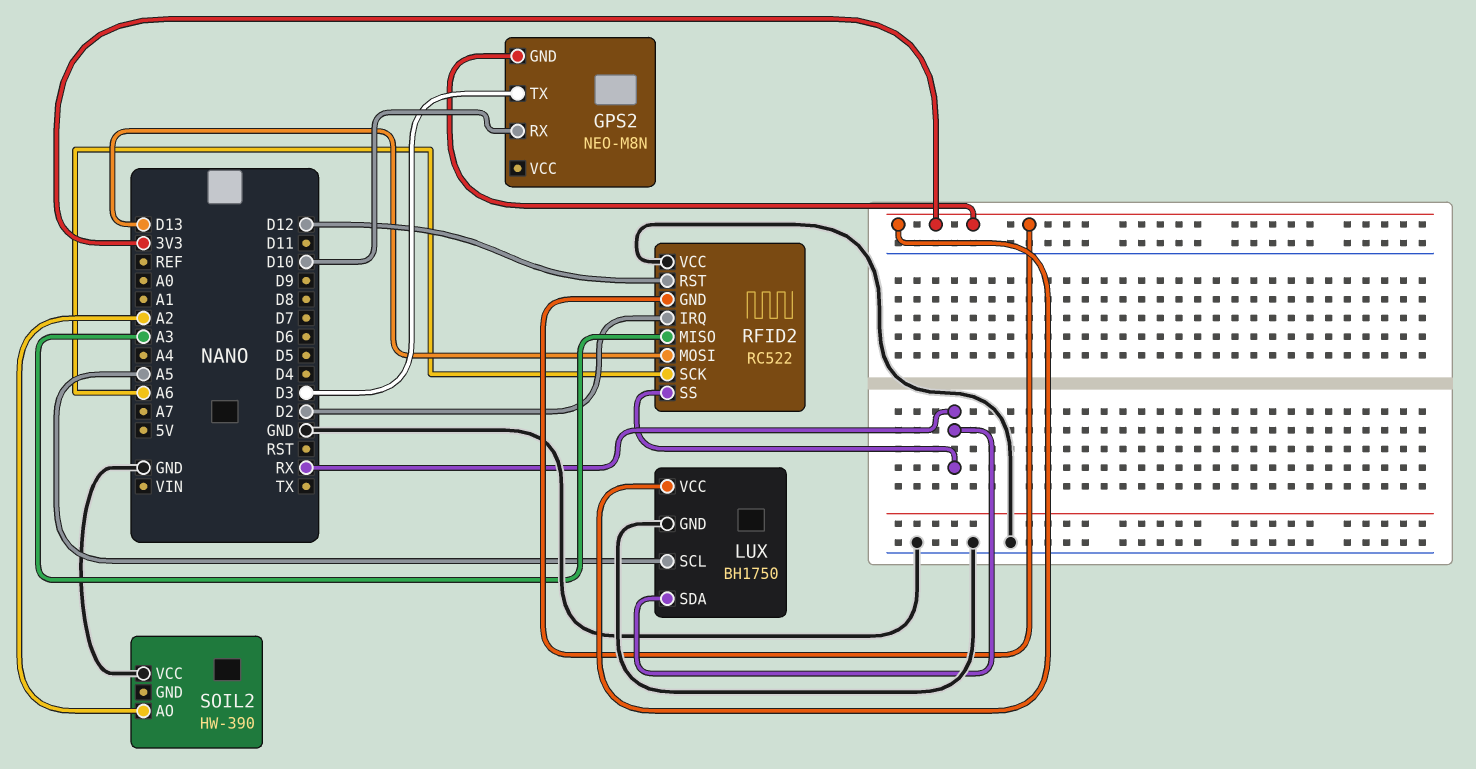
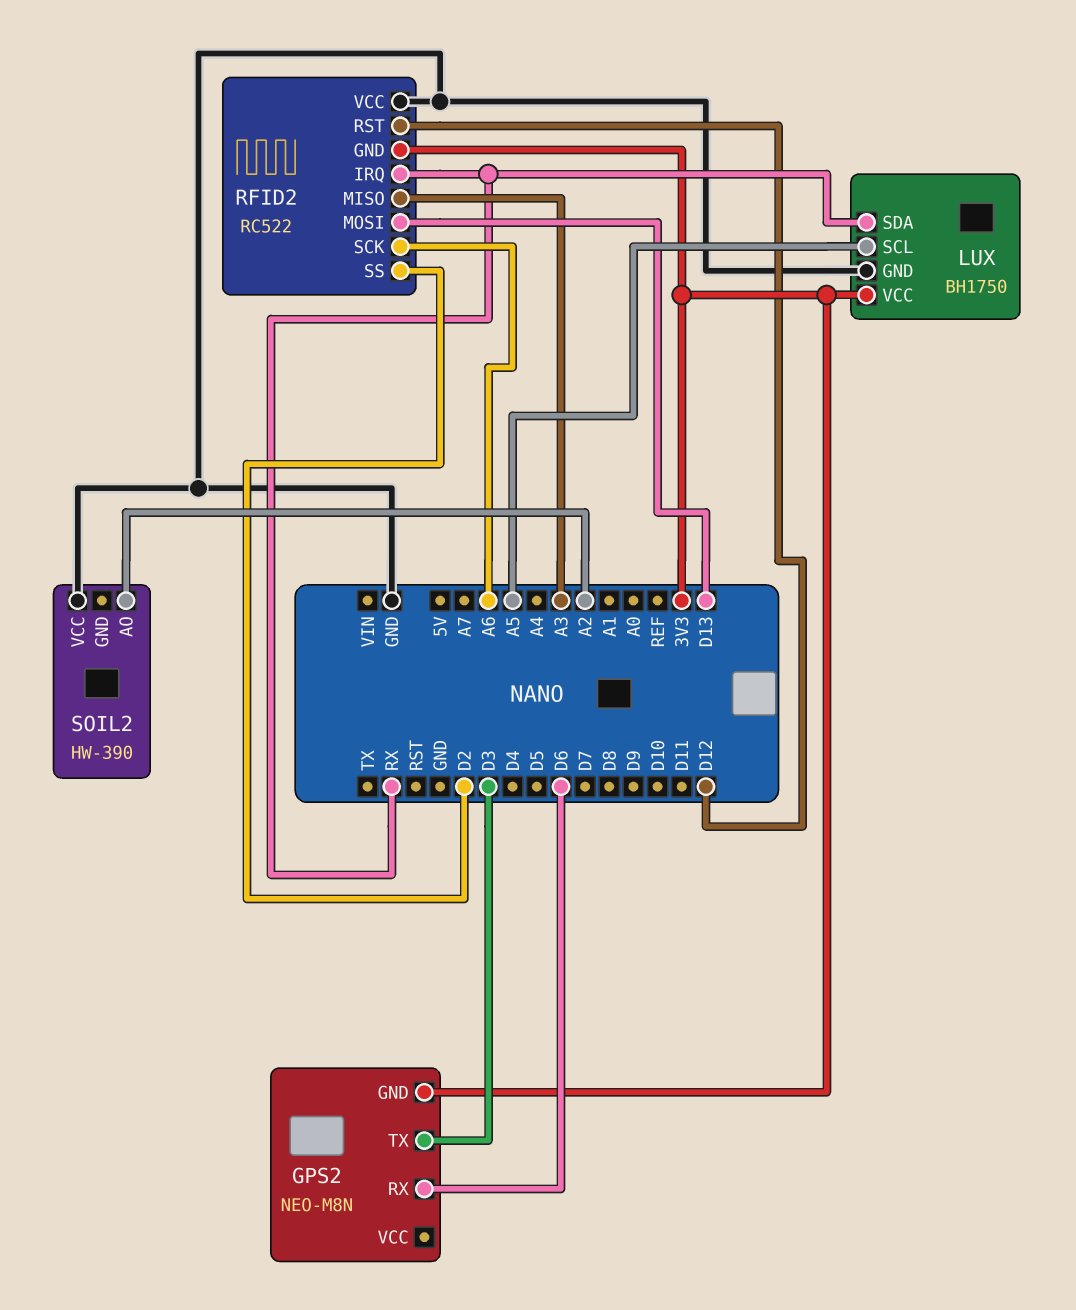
GPS2 pin RX: D10 -> D6
RFID2 pin IRQ: D2 -> RX
RFID2 pin SS: RX -> D2

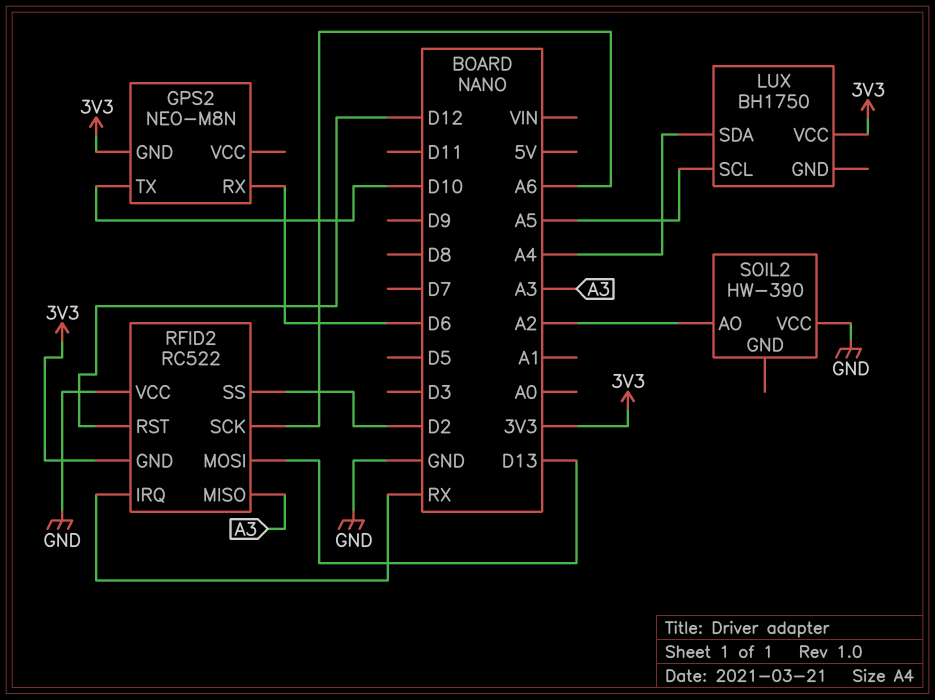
GPS2 pin TX: D3 -> D10
LUX pin GND: GND -> none
LUX pin SDA: RX -> A4

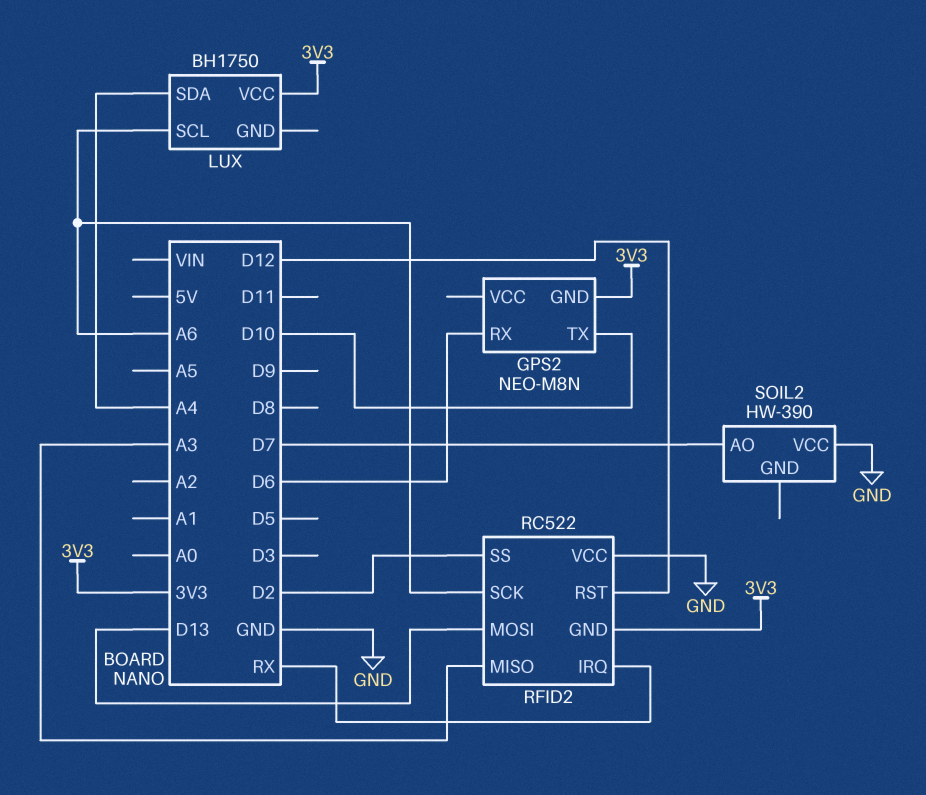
LUX pin SCL: A5 -> A6
SOIL2 pin AO: A2 -> D7

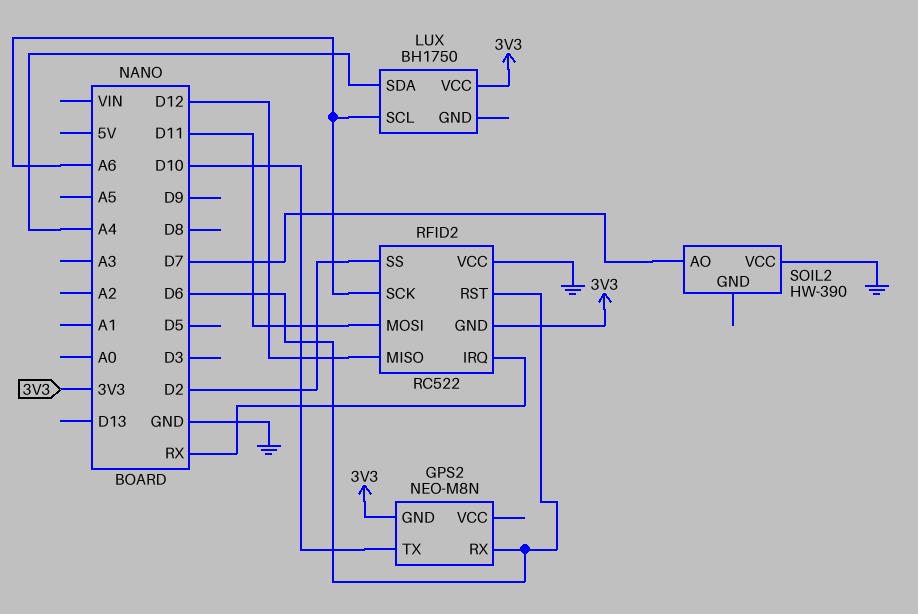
RFID2 pin MISO: A3 -> D12
RFID2 pin MOSI: D13 -> D11
RFID2 pin RST: D12 -> D6

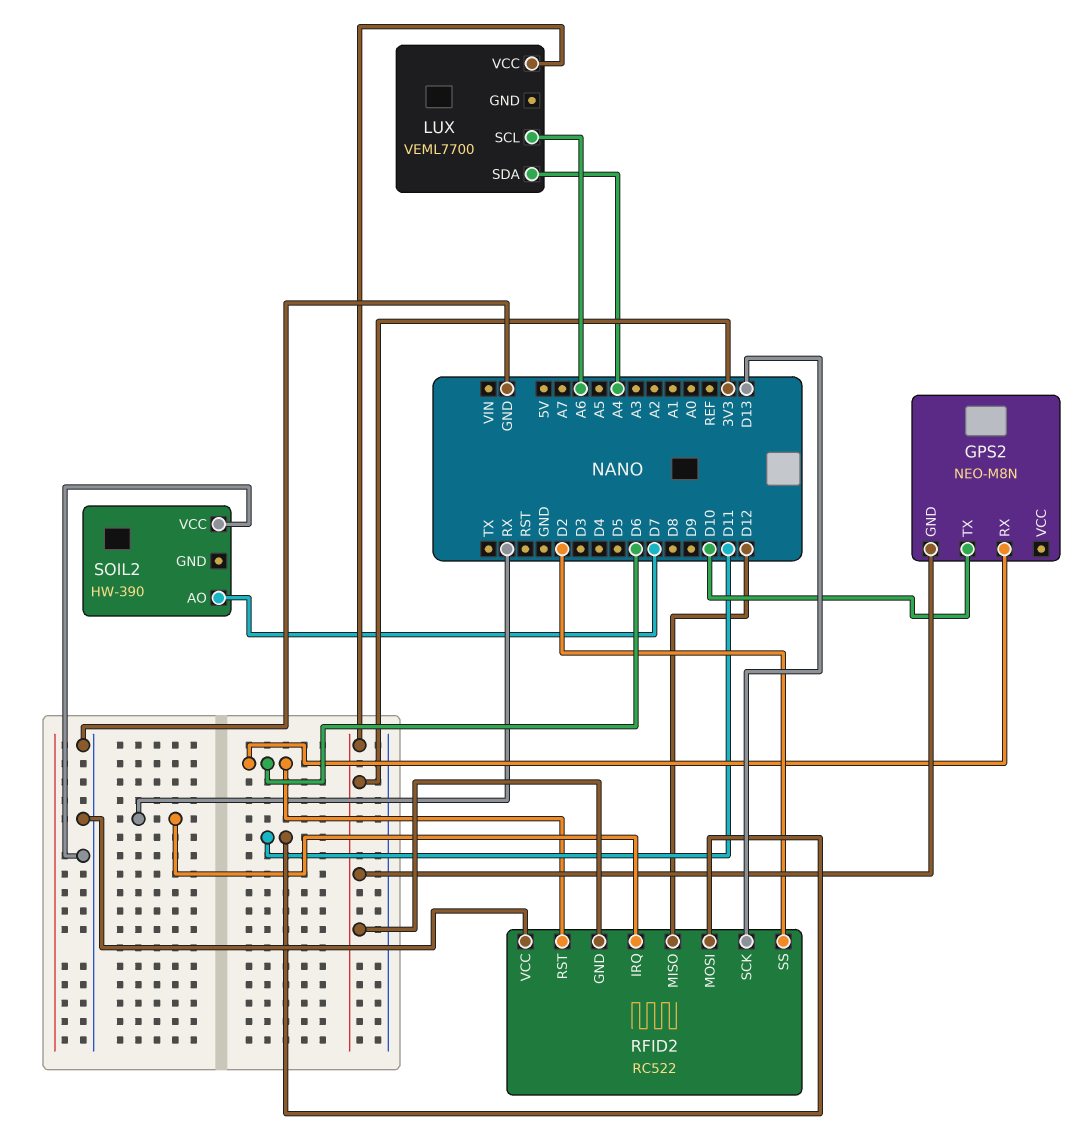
LUX: BH1750 -> VEML7700
RFID2 pin SCK: A6 -> D13

